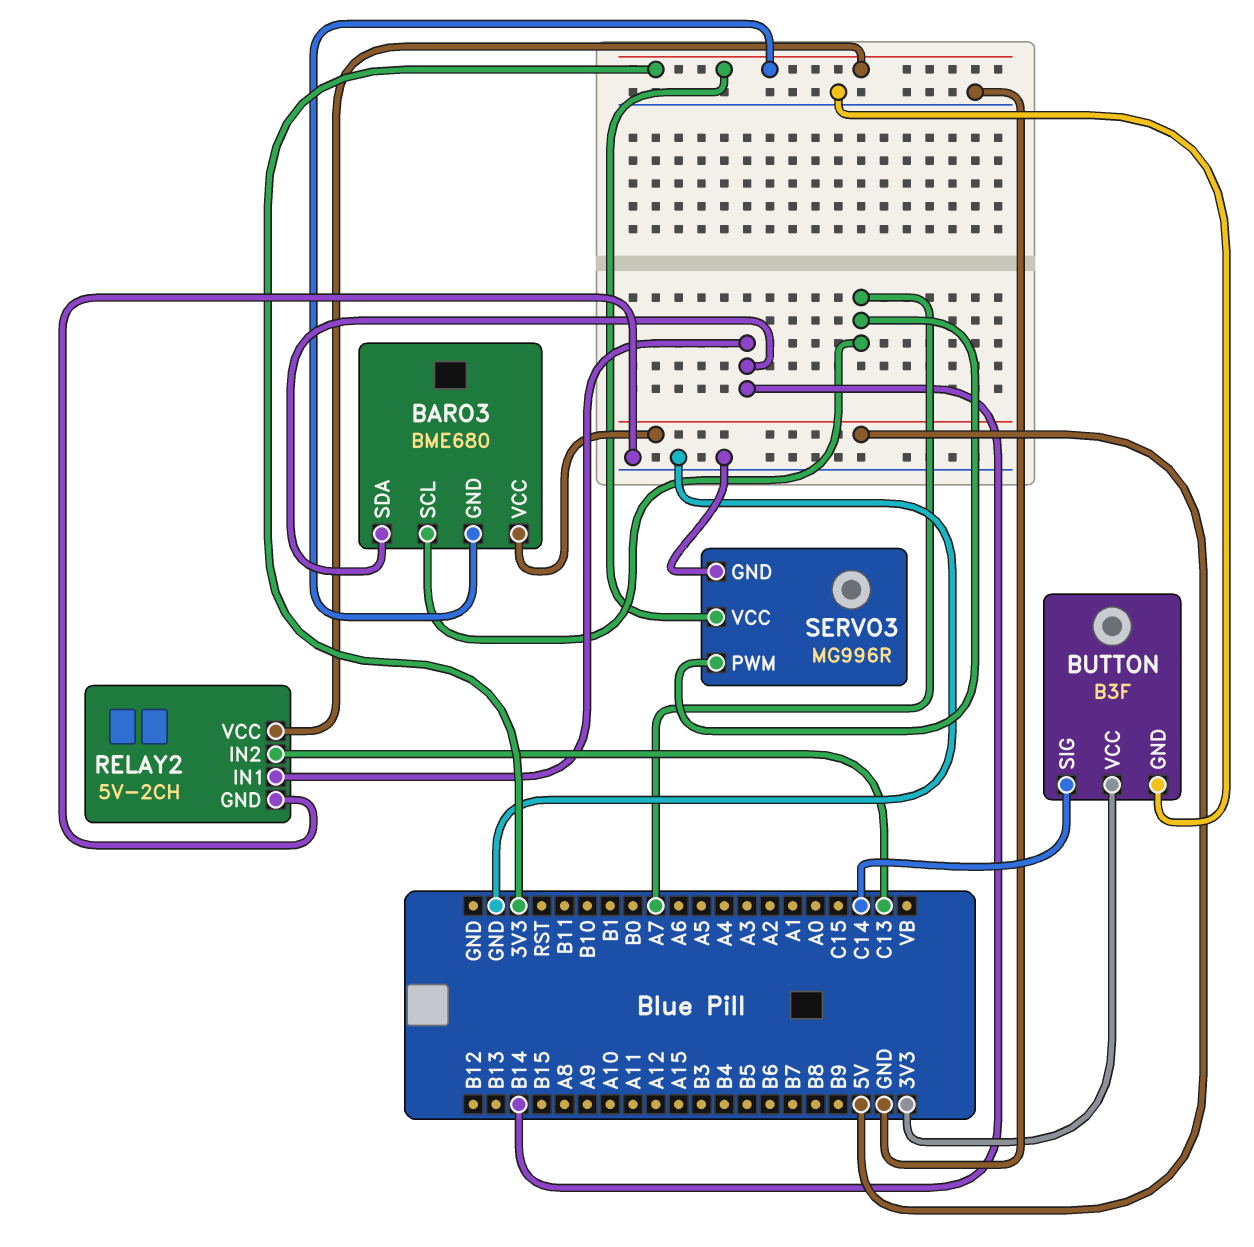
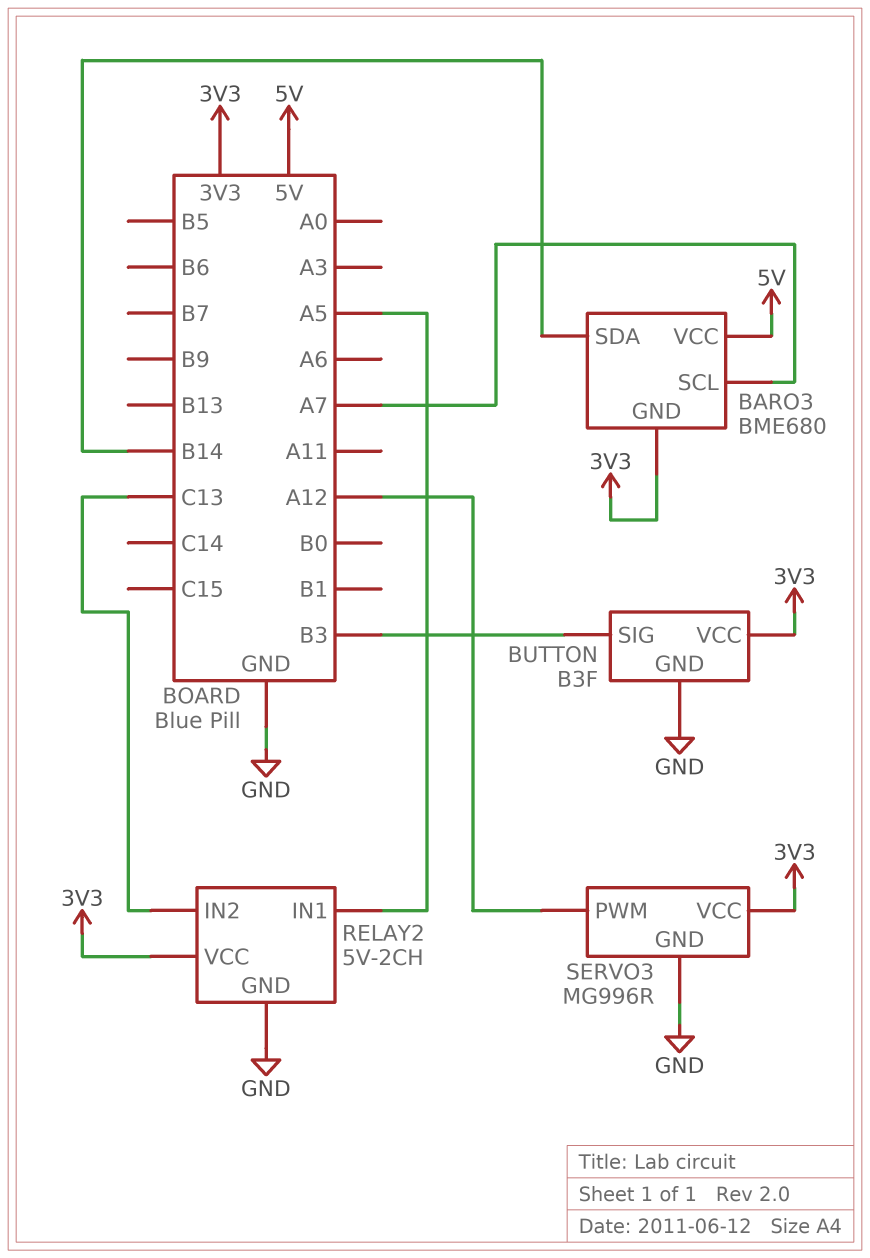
BUTTON pin SIG: C14 -> B3
RELAY2 pin IN1: B14 -> A5
SERVO3 pin PWM: A7 -> A12

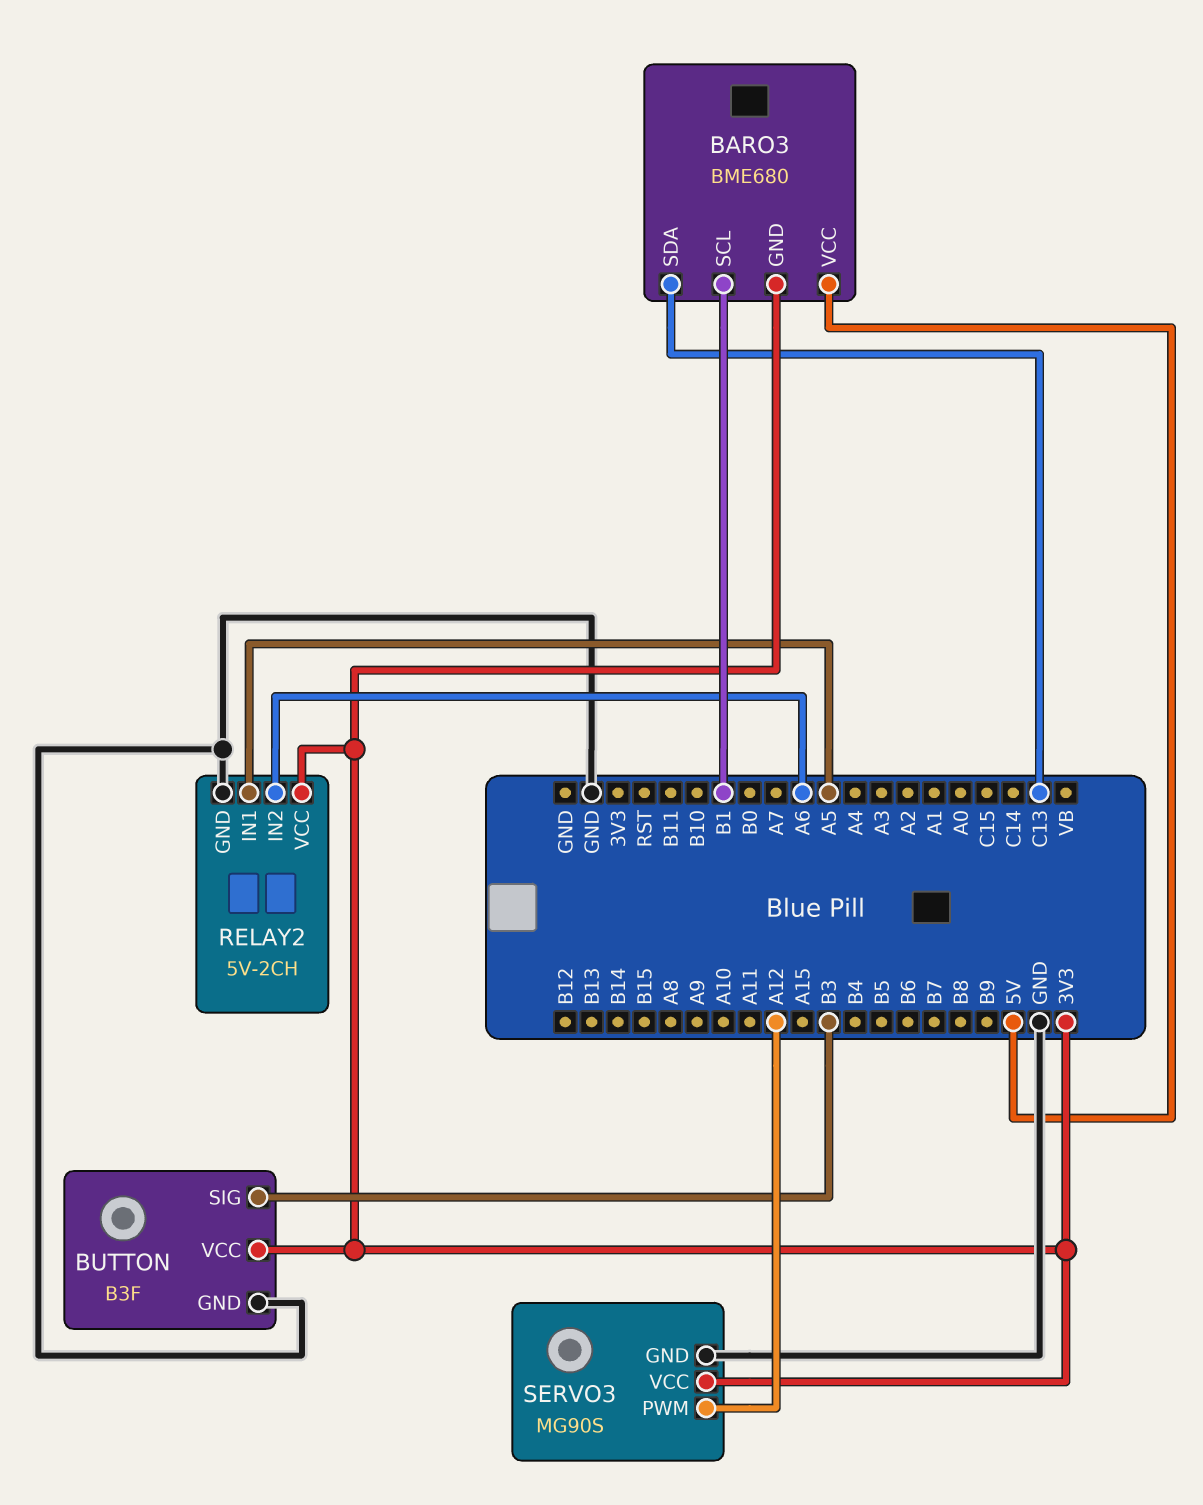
BARO3 pin SCL: A7 -> B1
BARO3 pin SDA: B14 -> C13
RELAY2 pin IN2: C13 -> A6
SERVO3: MG996R -> MG90S

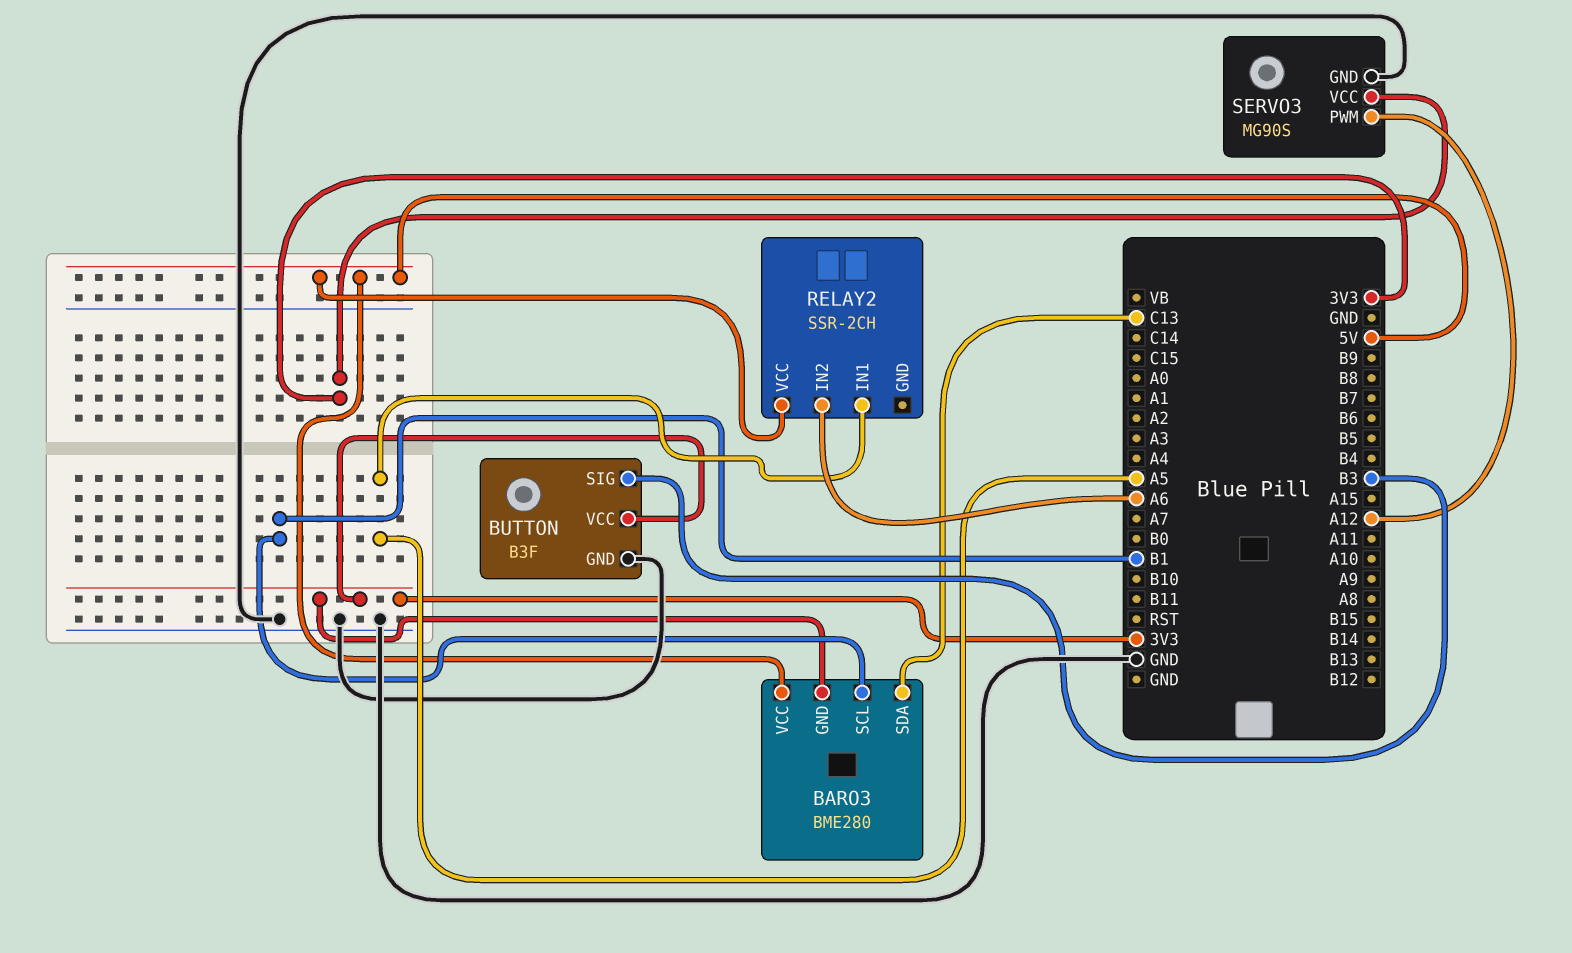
BARO3: BME680 -> BME280
RELAY2: 5V-2CH -> SSR-2CH
RELAY2 pin GND: GND -> none
RELAY2 pin VCC: 3V3 -> 5V

